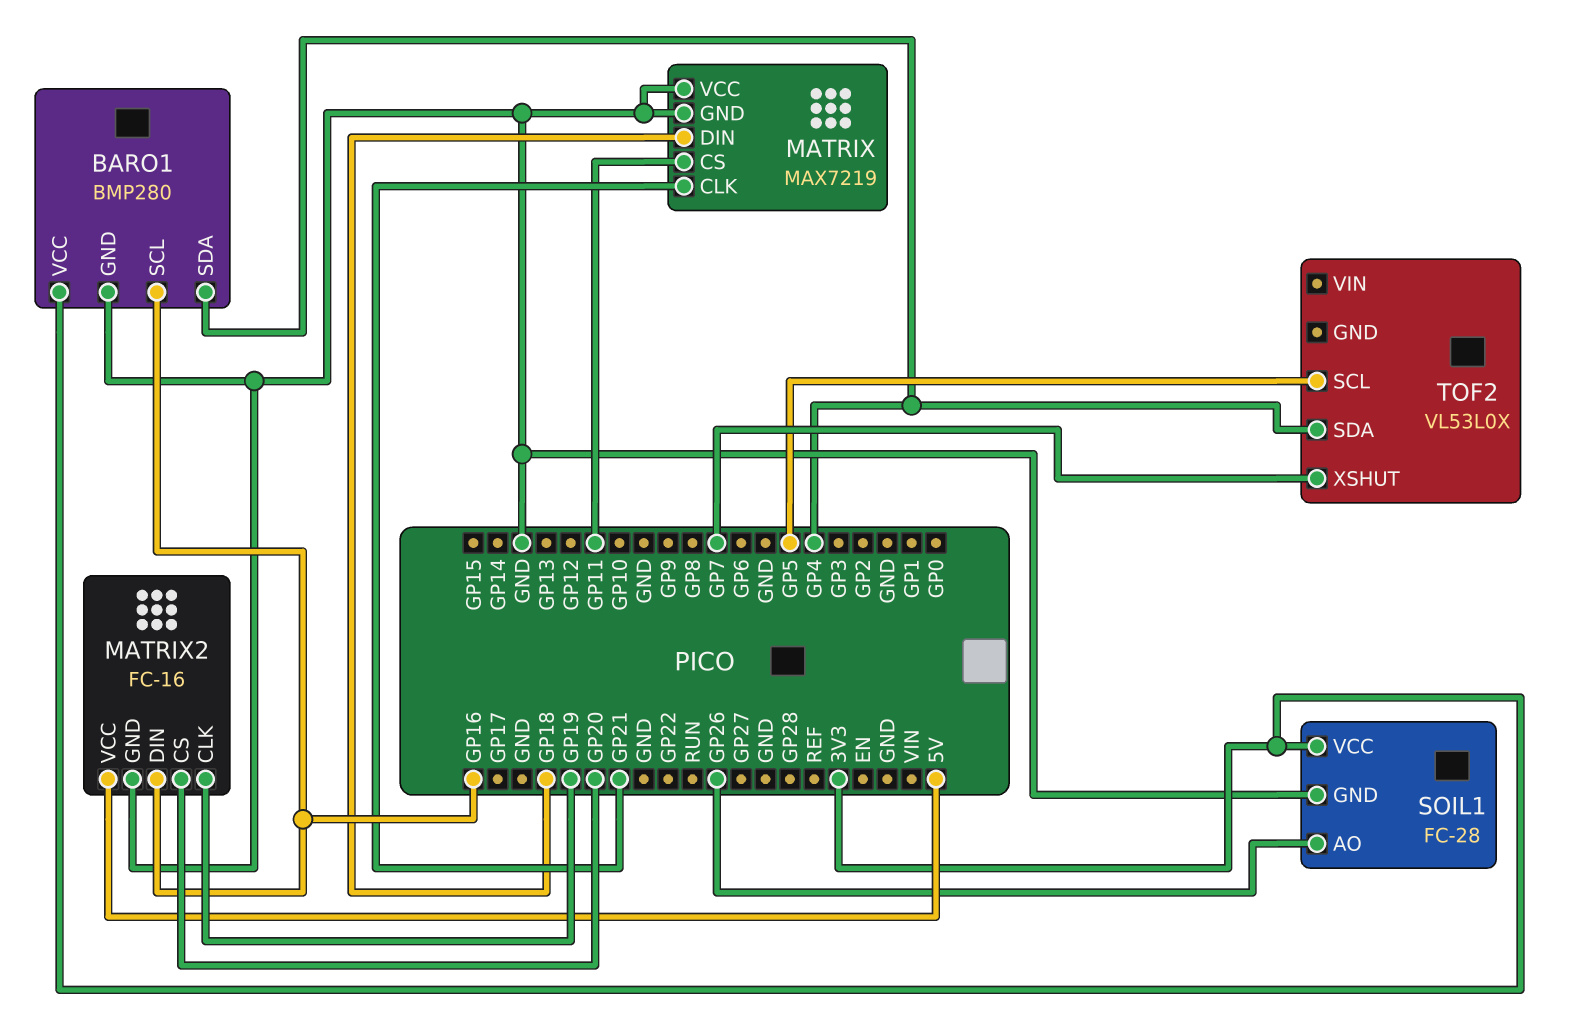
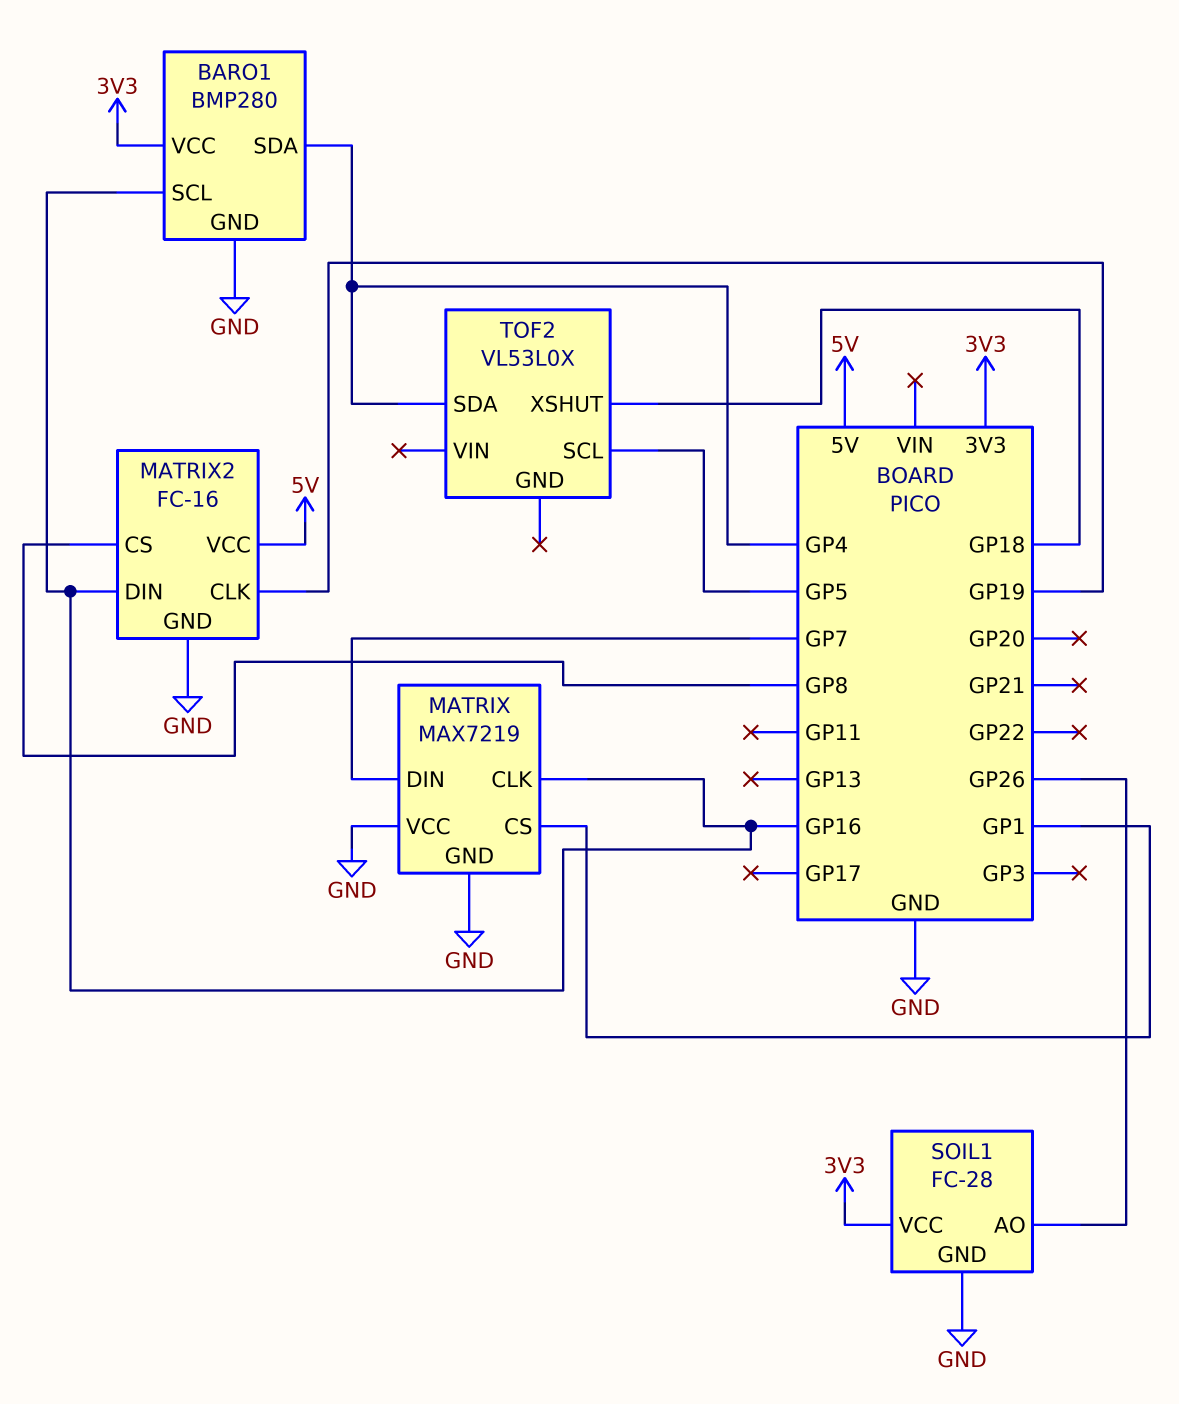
MATRIX pin CLK: GP21 -> GP16
MATRIX pin CS: GP11 -> GP1
MATRIX pin DIN: GP18 -> GP7
MATRIX2 pin CS: GP20 -> GP8
TOF2 pin XSHUT: GP7 -> GP18

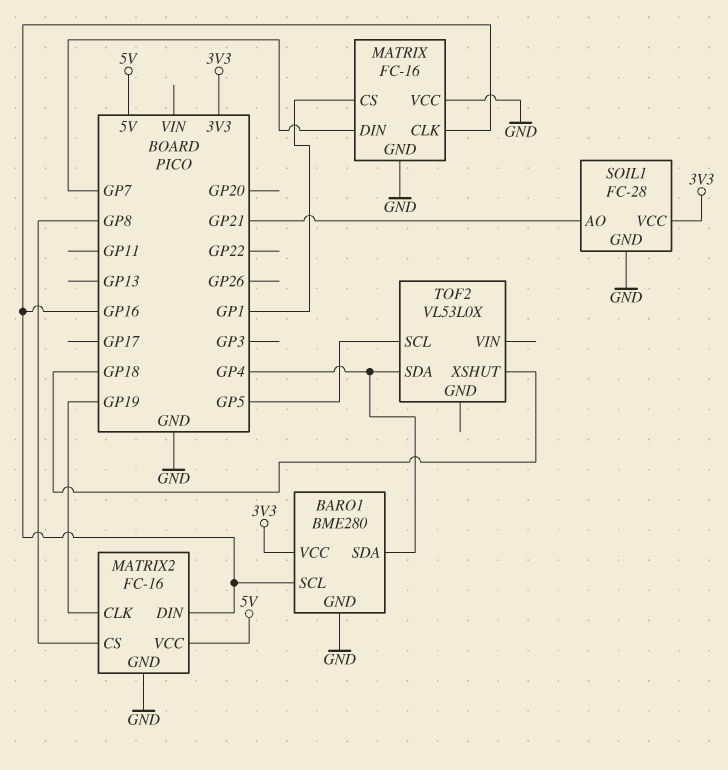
BARO1: BMP280 -> BME280
MATRIX: MAX7219 -> FC-16
SOIL1 pin AO: GP26 -> GP21

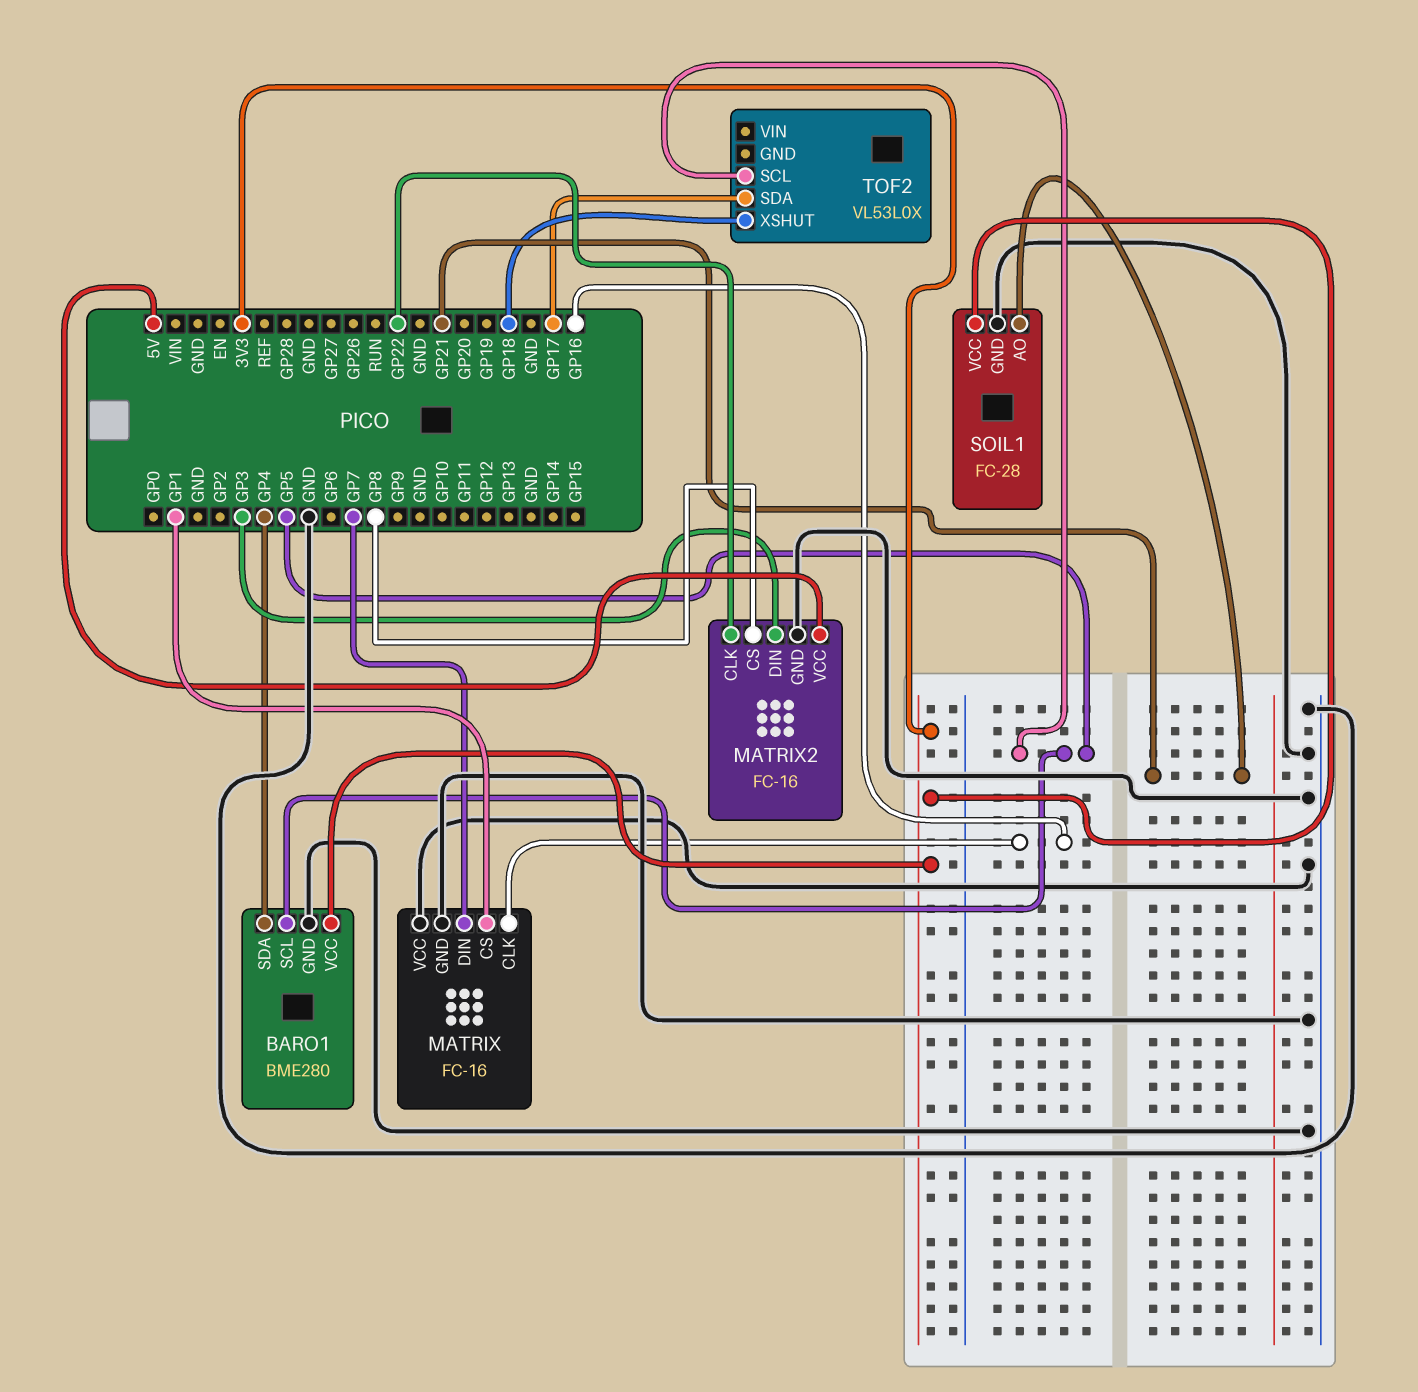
BARO1 pin SCL: GP16 -> GP5
MATRIX2 pin CLK: GP19 -> GP22
MATRIX2 pin DIN: GP16 -> GP3
TOF2 pin SDA: GP4 -> GP17

